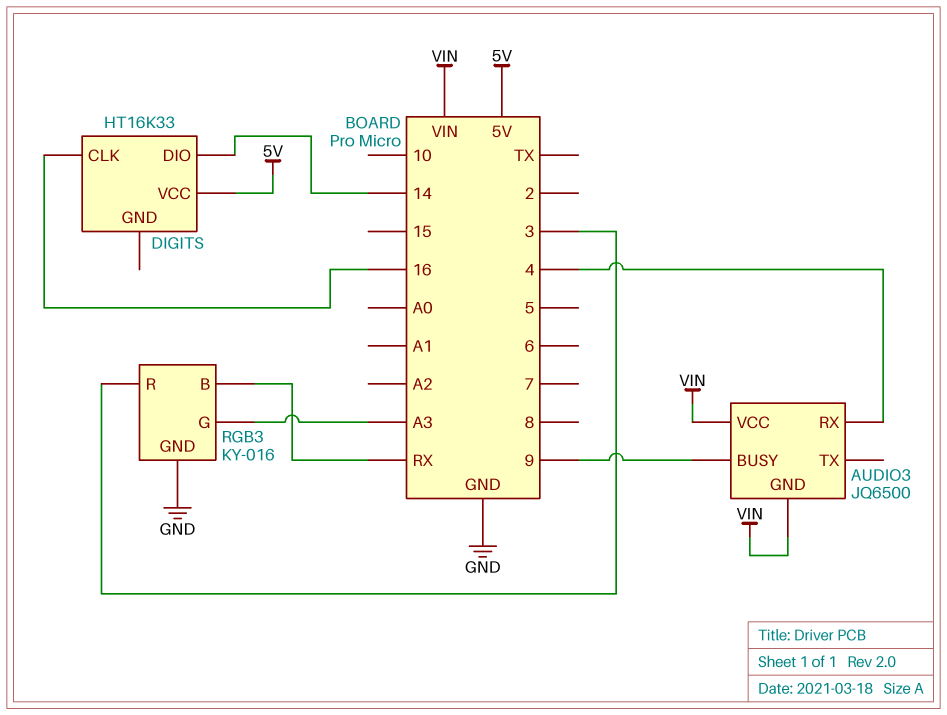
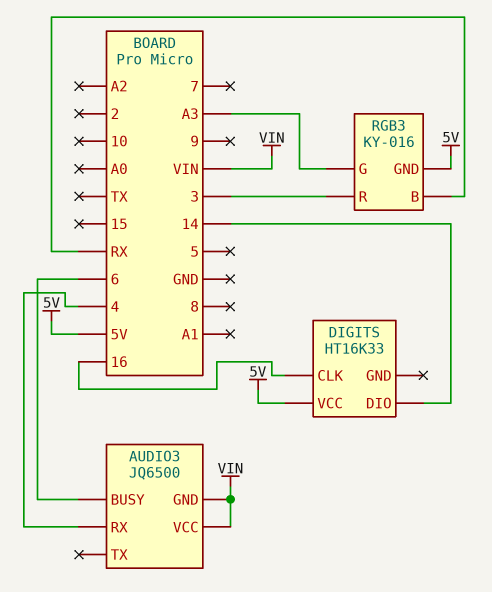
AUDIO3 pin BUSY: 9 -> 6
RGB3 pin GND: GND -> 5V

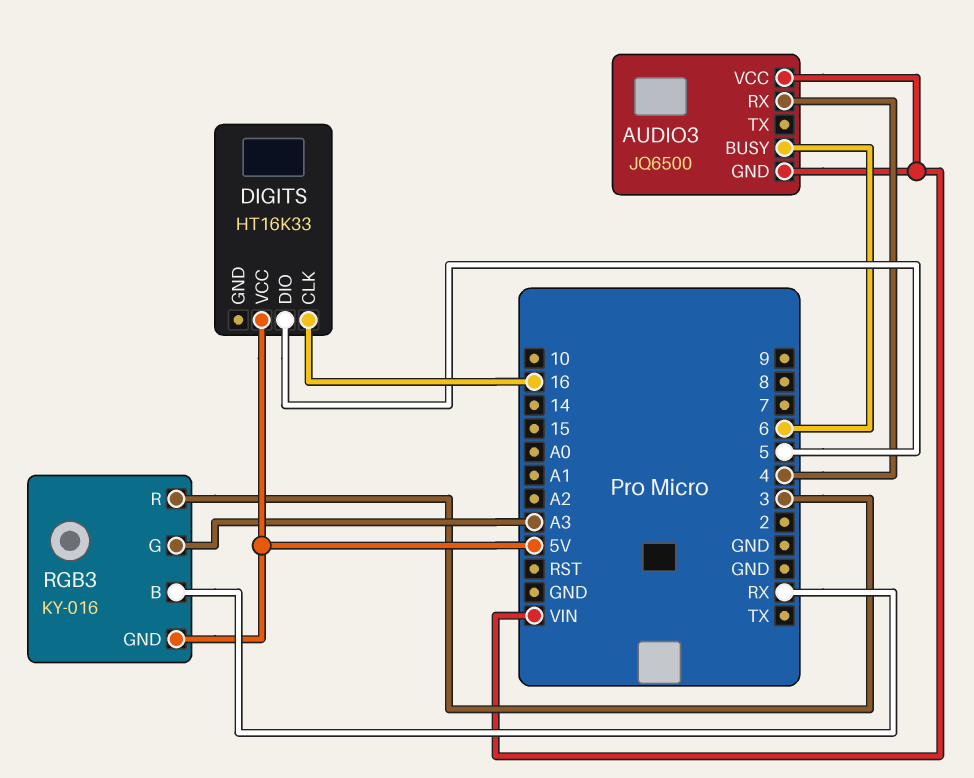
DIGITS pin DIO: 14 -> 5

